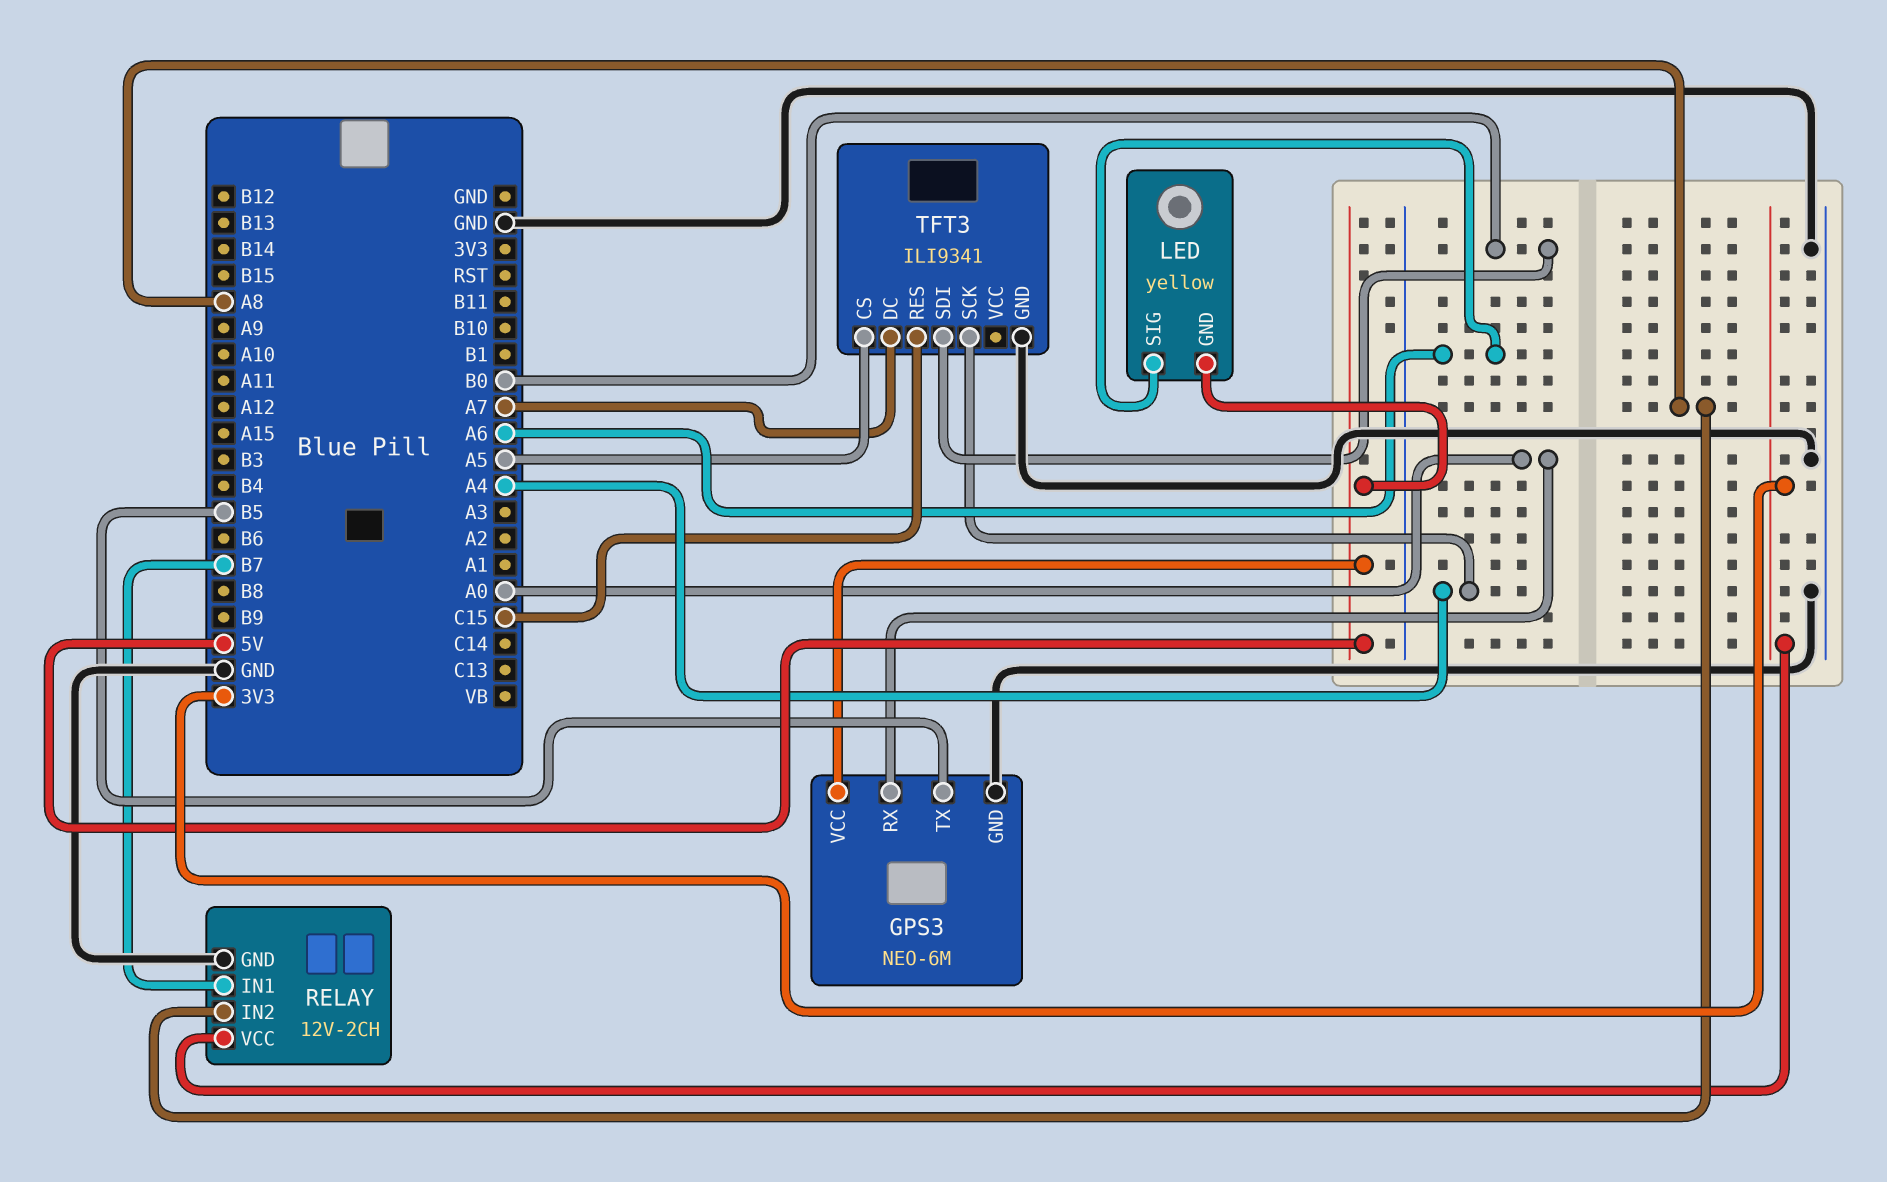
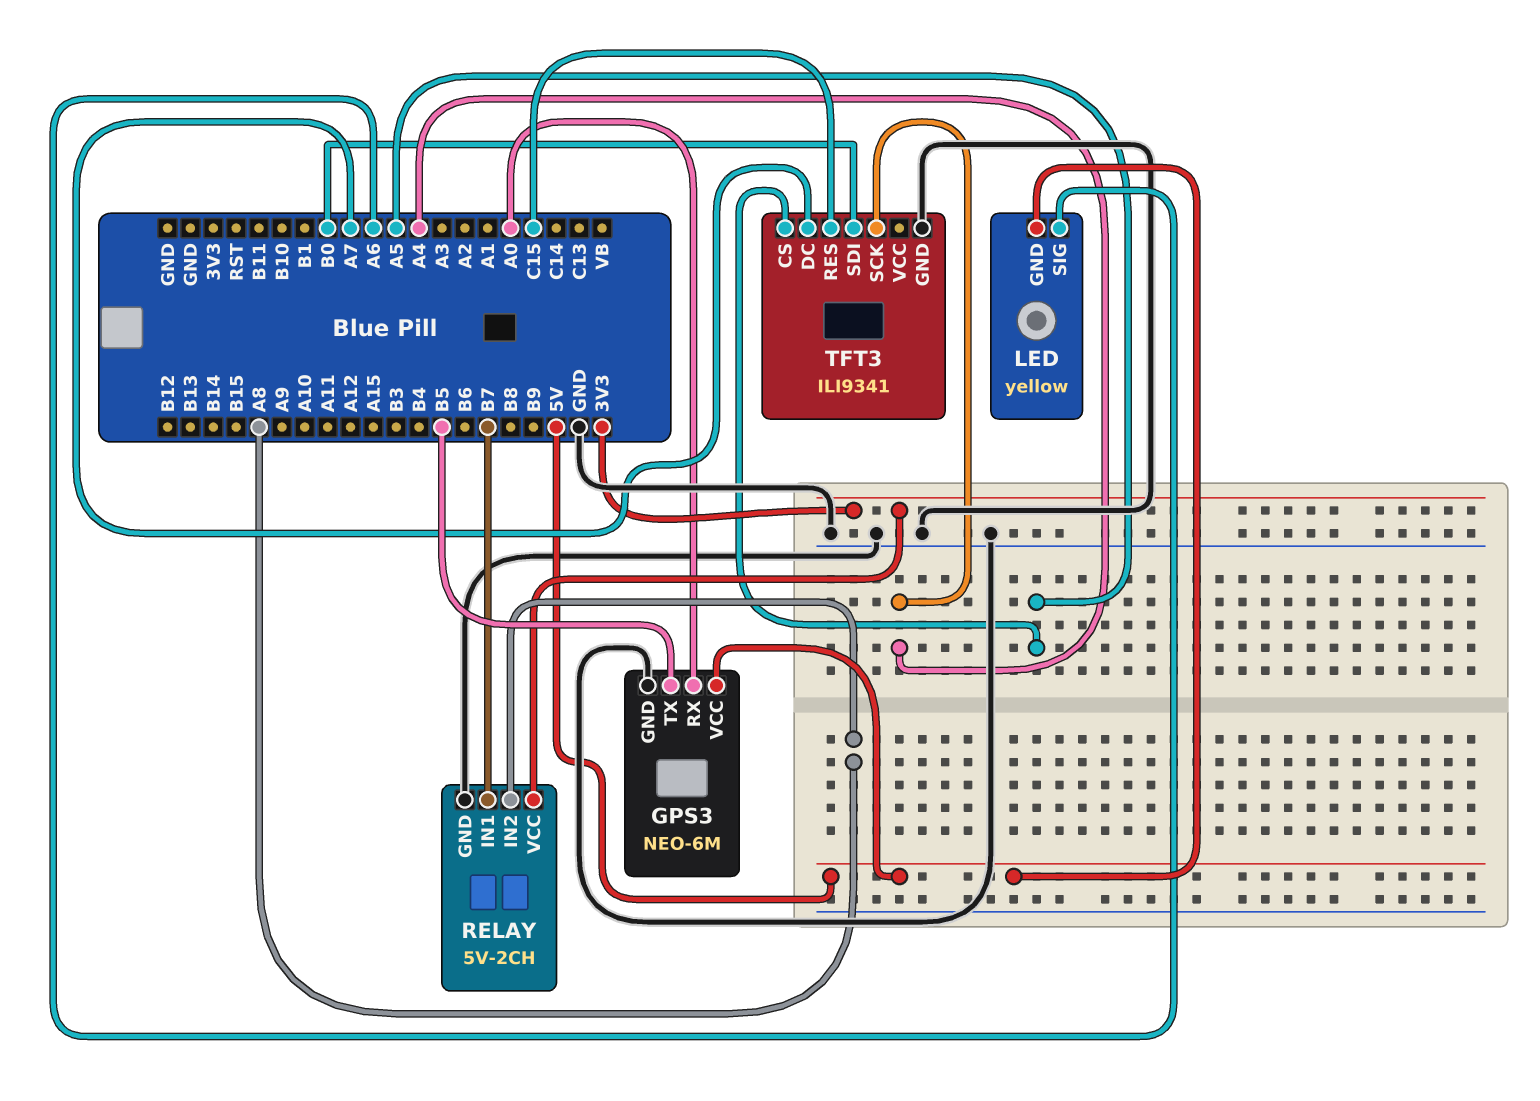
RELAY: 12V-2CH -> 5V-2CH

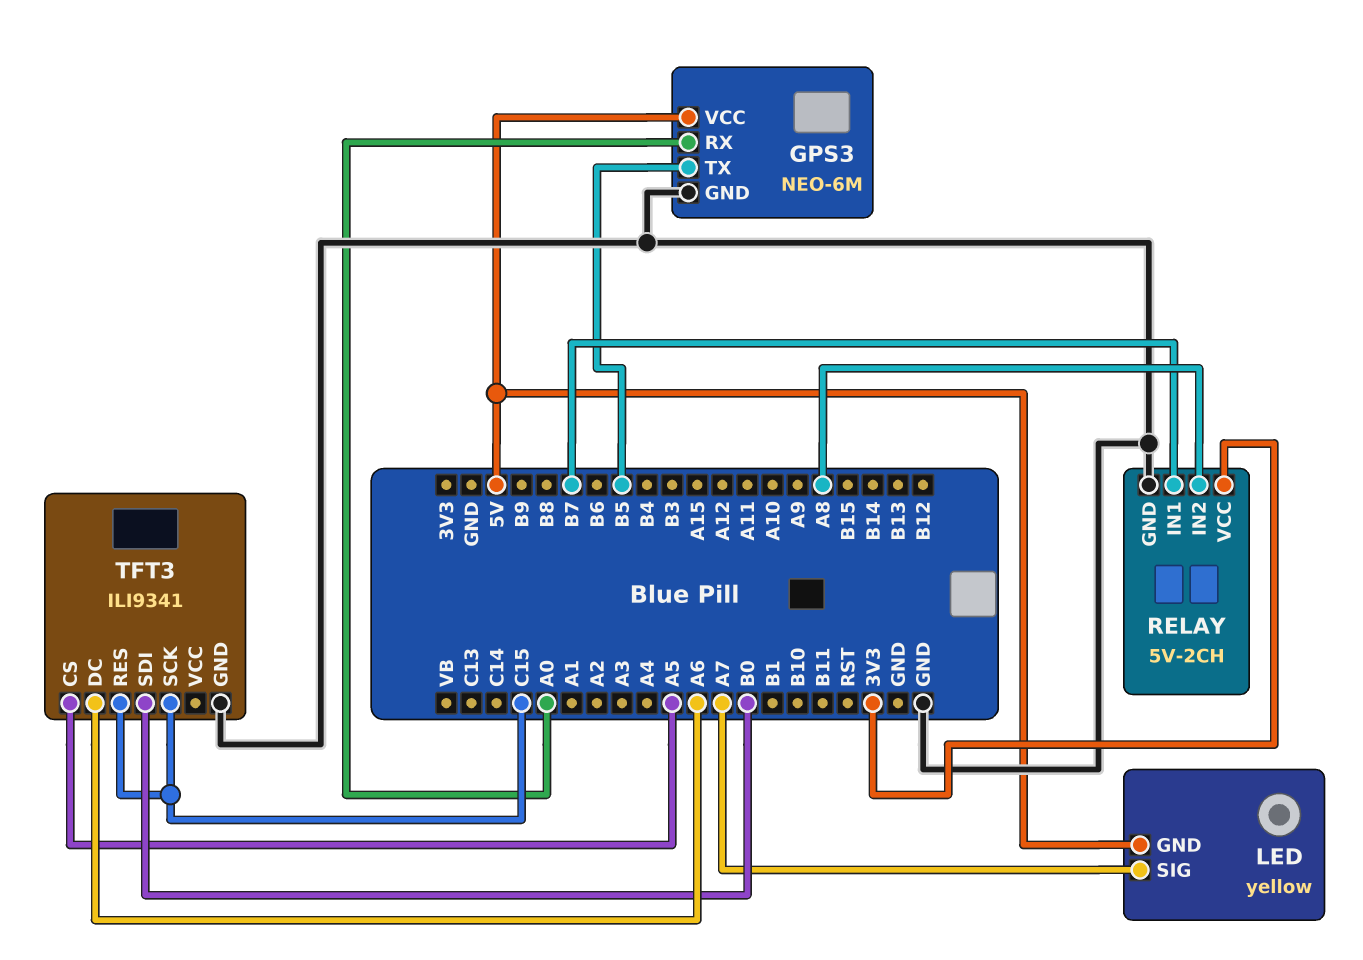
LED pin SIG: A6 -> A7
TFT3 pin DC: A7 -> A6
TFT3 pin SCK: A4 -> C15

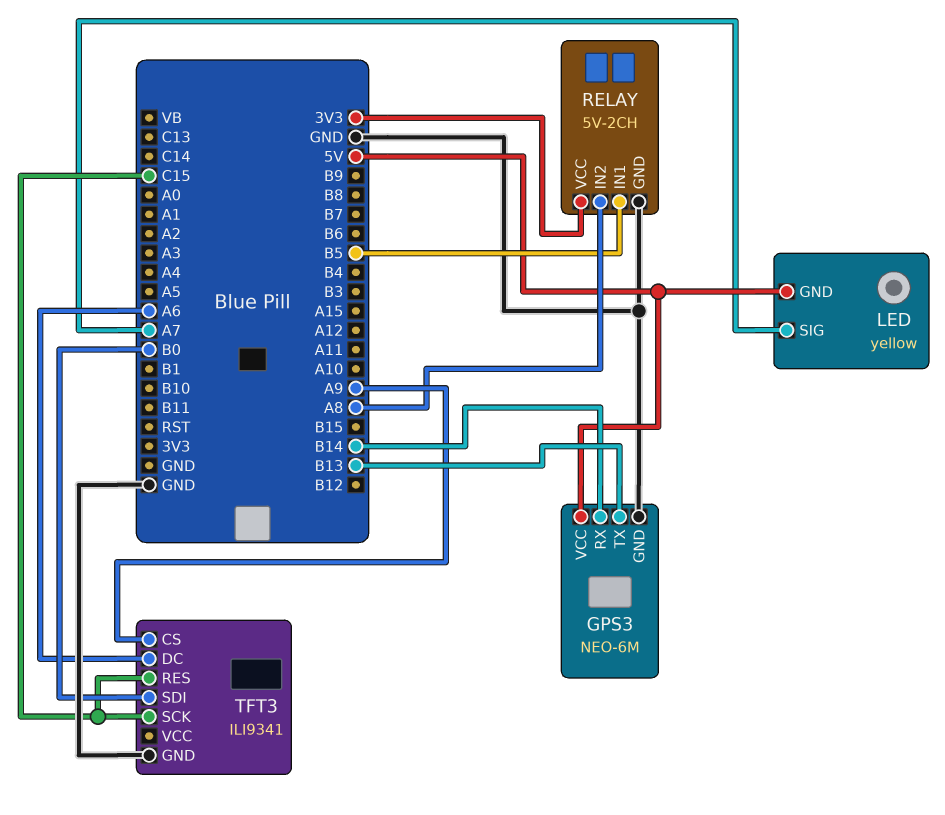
GPS3 pin RX: A0 -> B14
GPS3 pin TX: B5 -> B13
RELAY pin IN1: B7 -> B5
TFT3 pin CS: A5 -> A9

